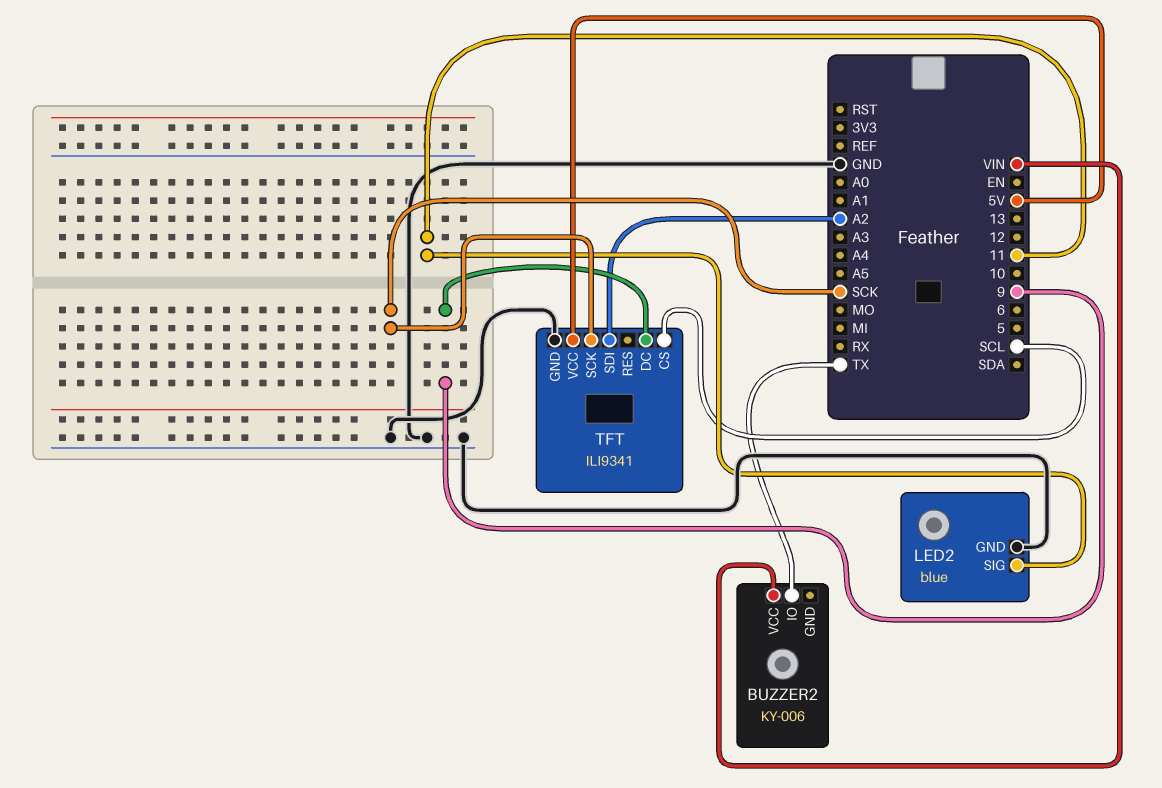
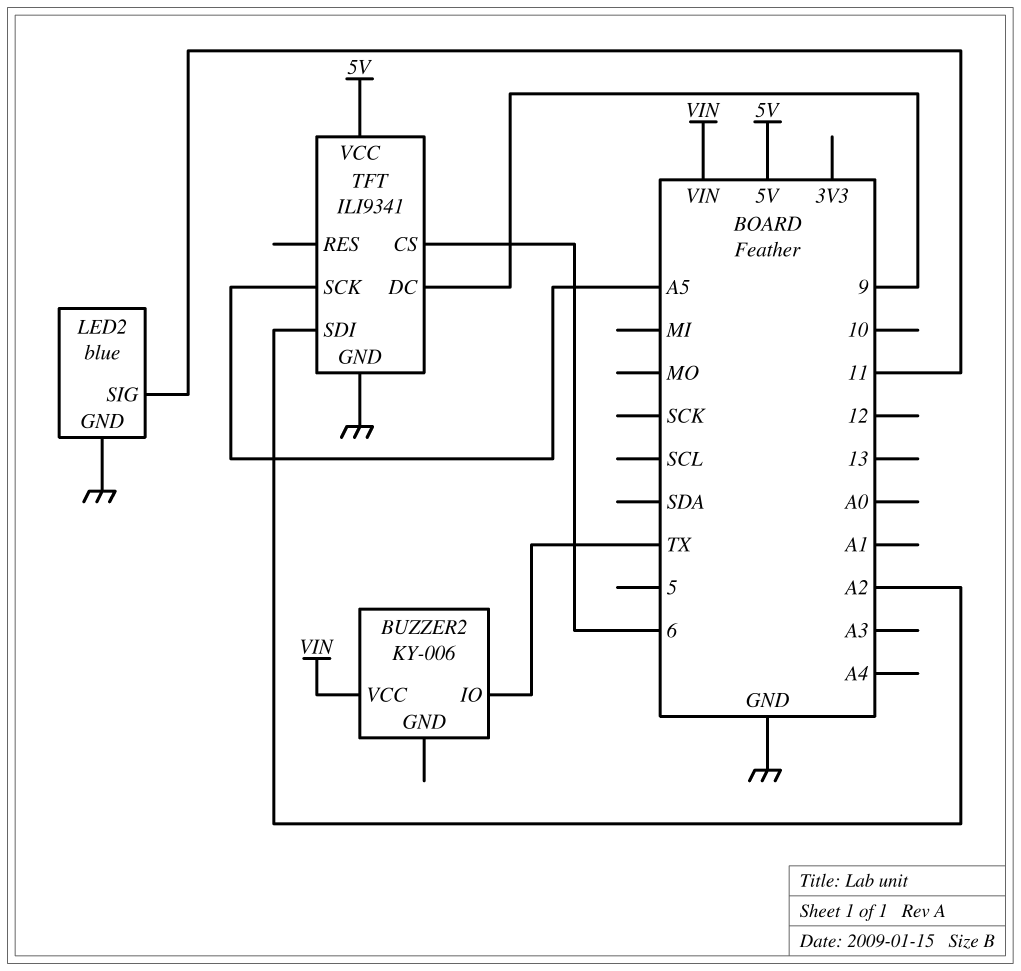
TFT pin CS: SCL -> 6
TFT pin SCK: SCK -> A5

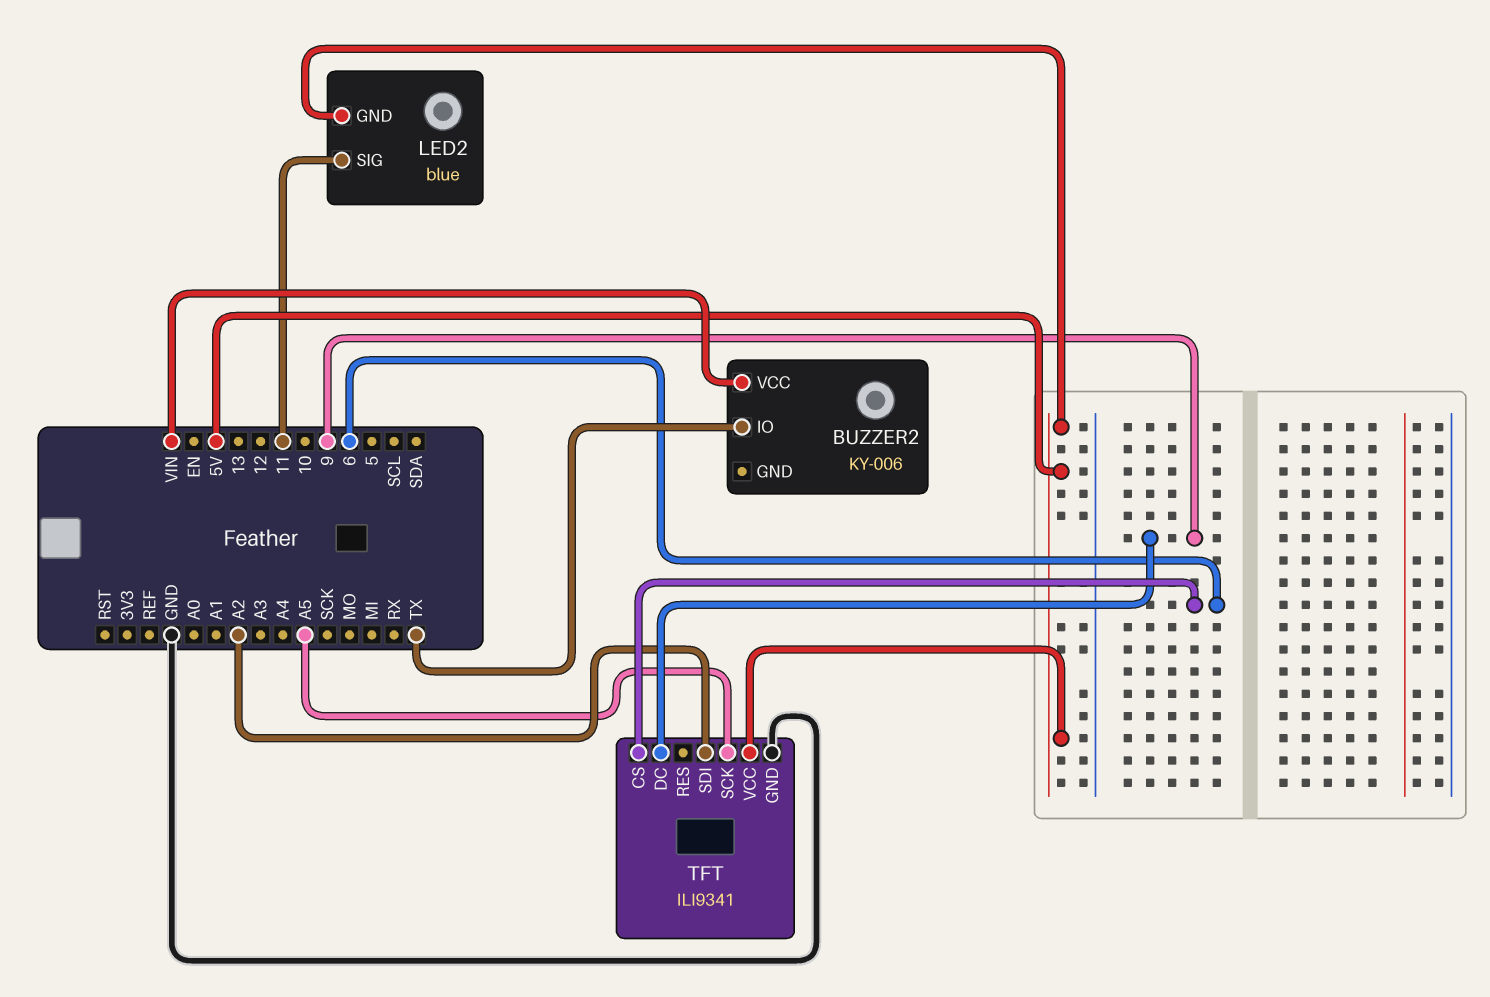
LED2 pin GND: GND -> 5V

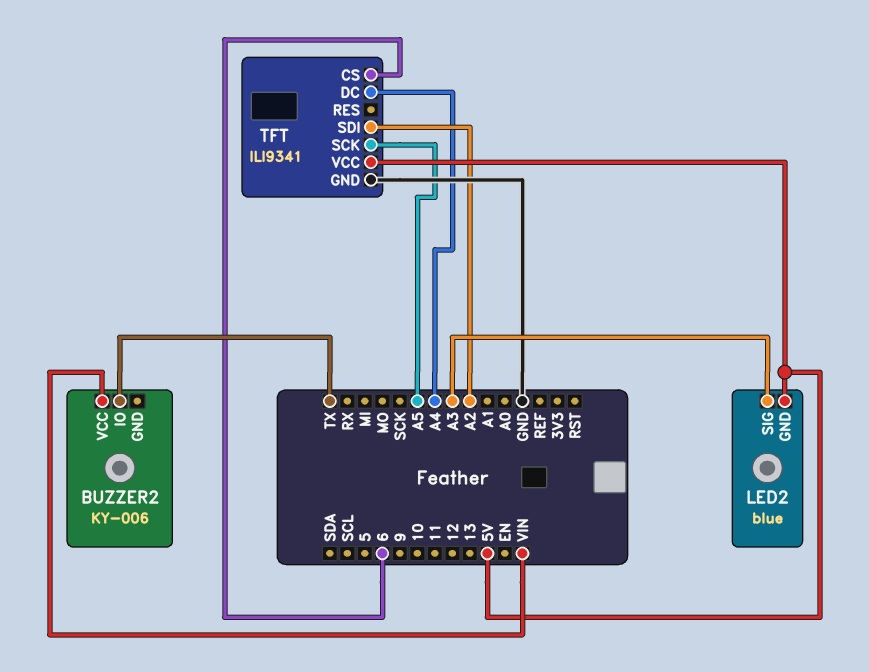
LED2 pin SIG: 11 -> A3
TFT pin DC: 9 -> A4

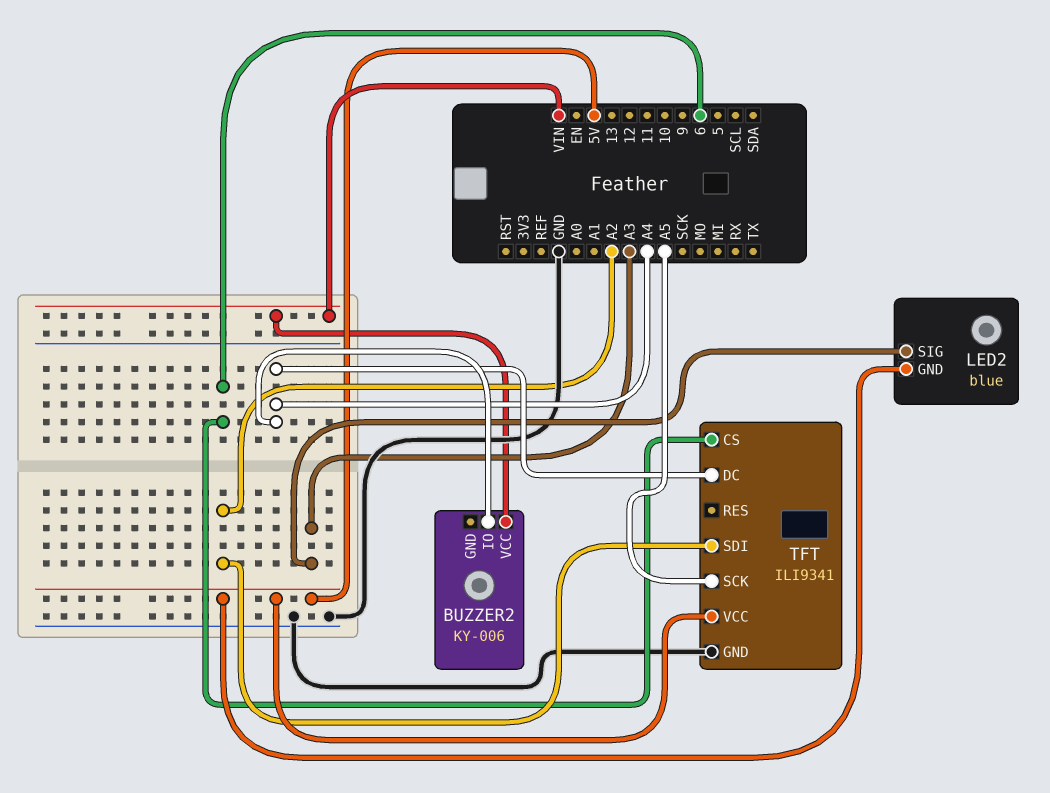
BUZZER2 pin IO: TX -> A4

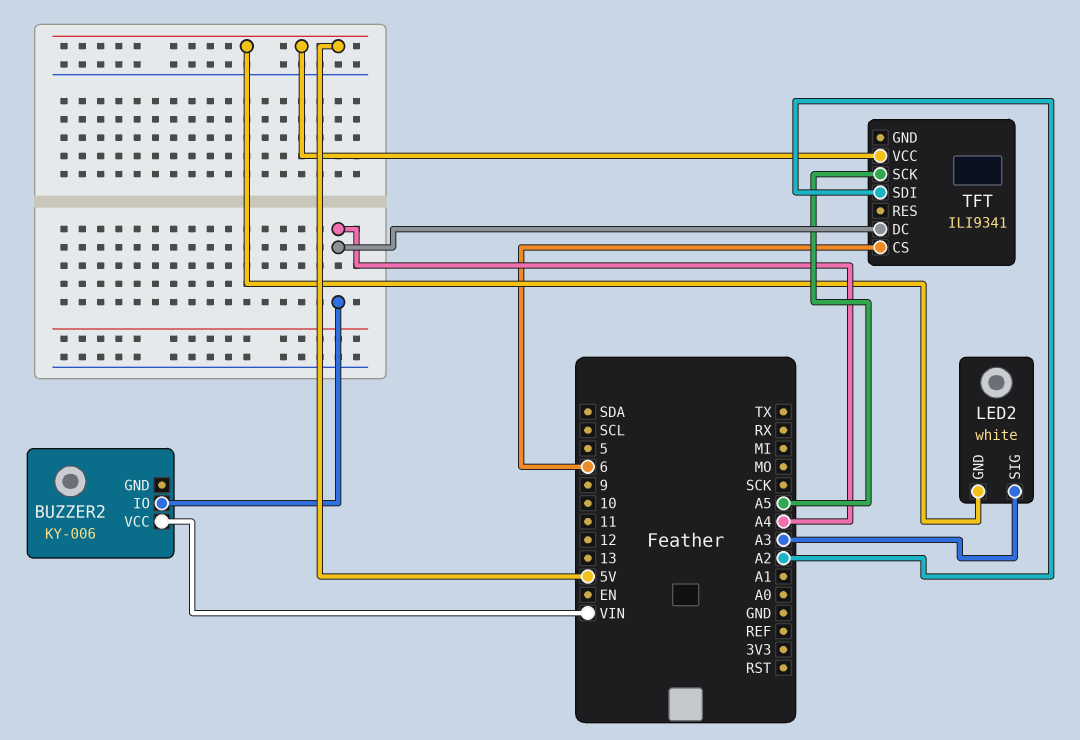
LED2: blue -> white
TFT pin GND: GND -> none

